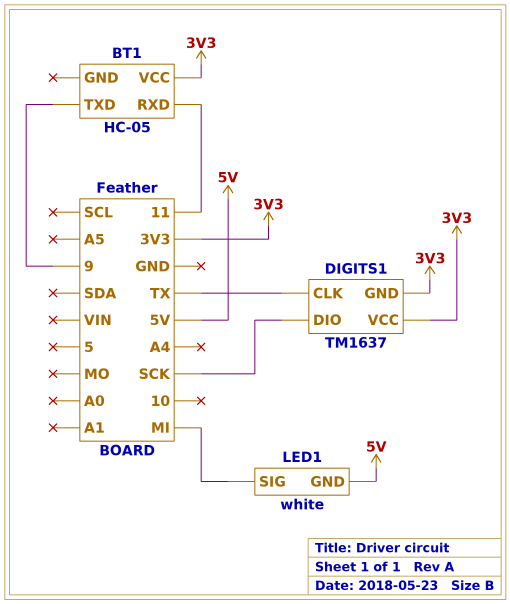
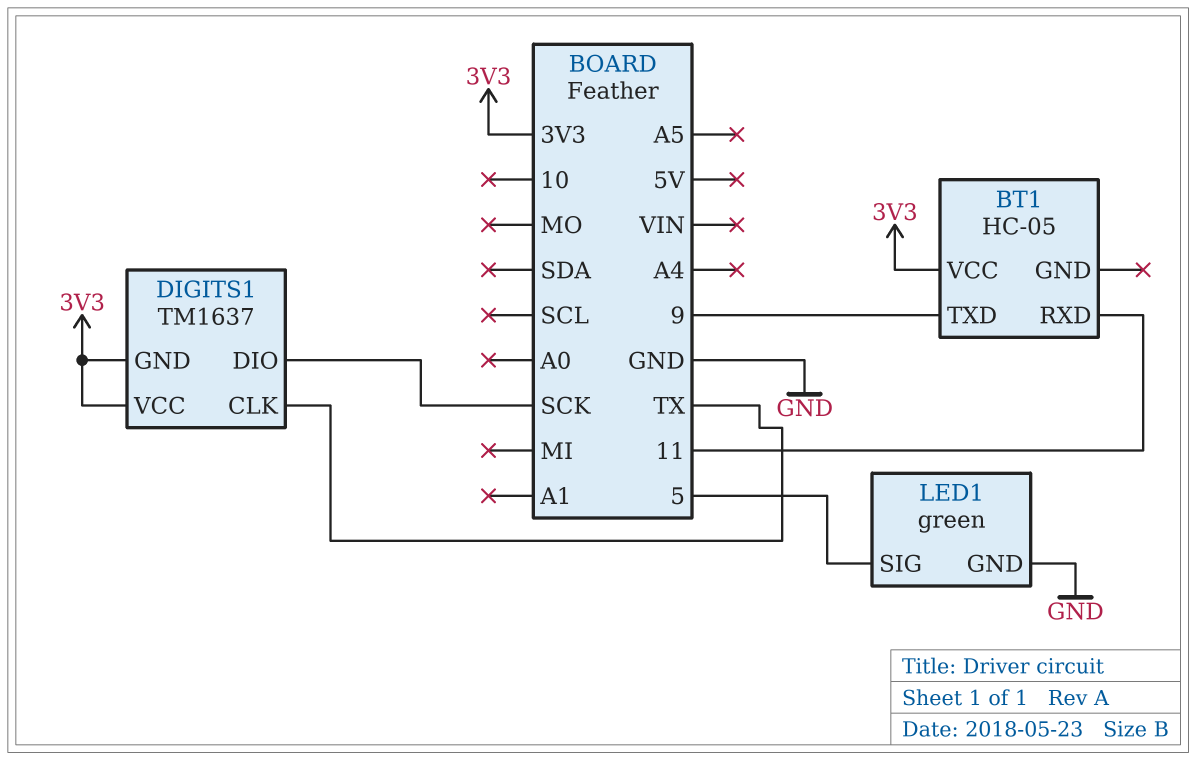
LED1: white -> green
LED1 pin GND: 5V -> GND
LED1 pin SIG: MI -> 5

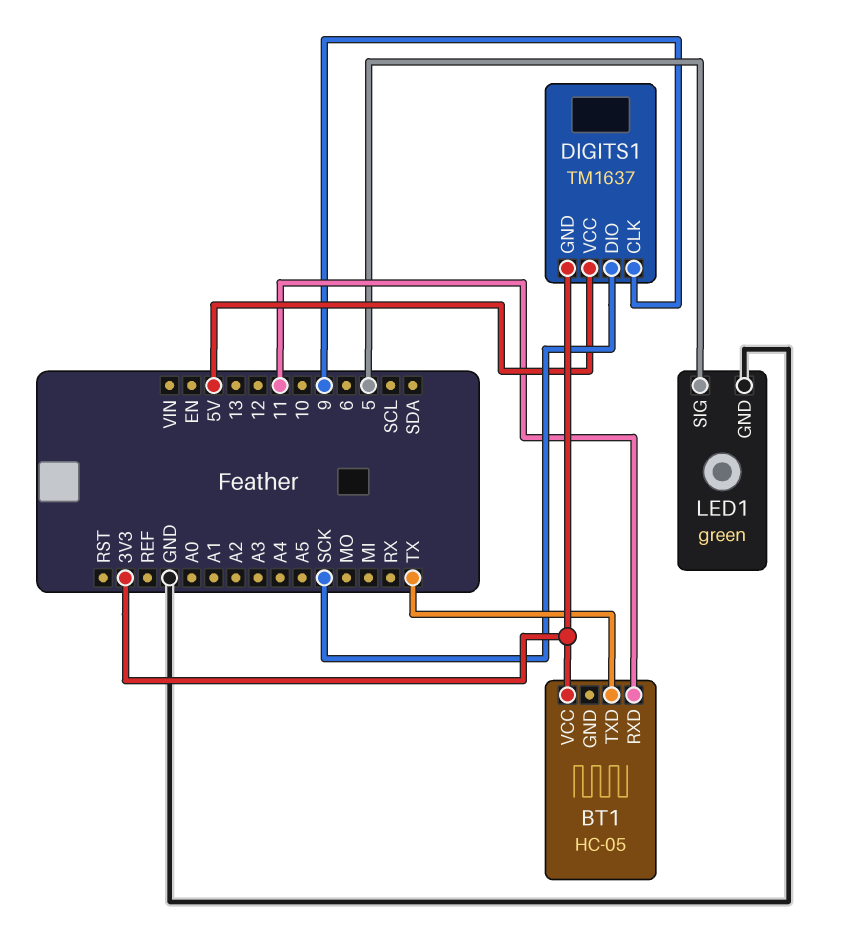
BT1 pin TXD: 9 -> TX
DIGITS1 pin CLK: TX -> 9
DIGITS1 pin VCC: 3V3 -> 5V

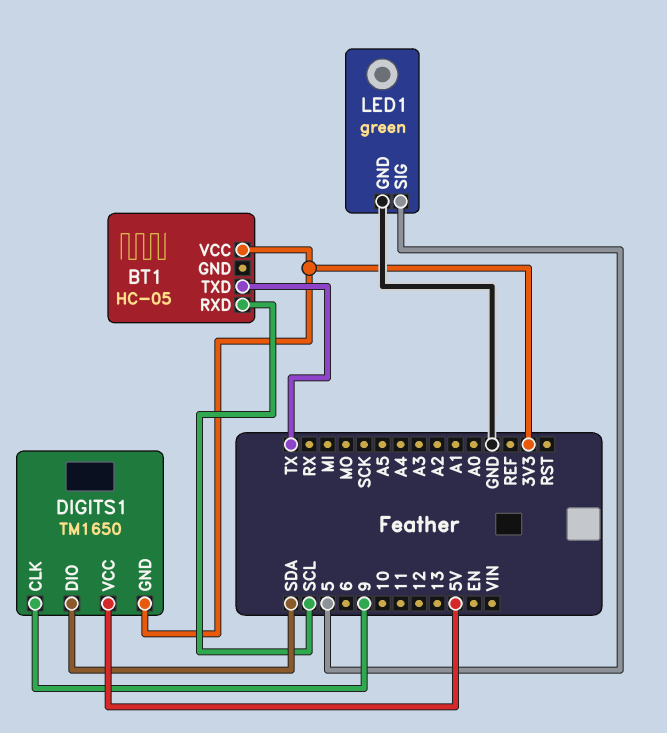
BT1 pin RXD: 11 -> SCL
DIGITS1: TM1637 -> TM1650
DIGITS1 pin DIO: SCK -> SDA

